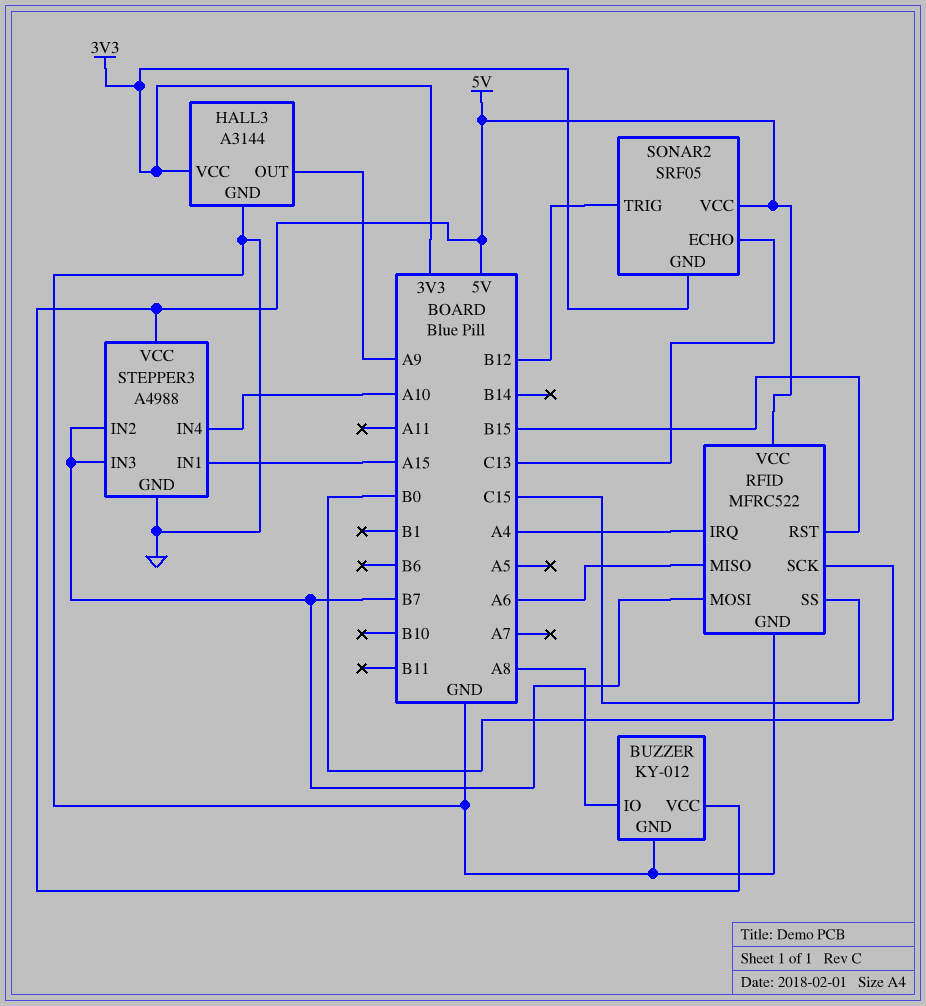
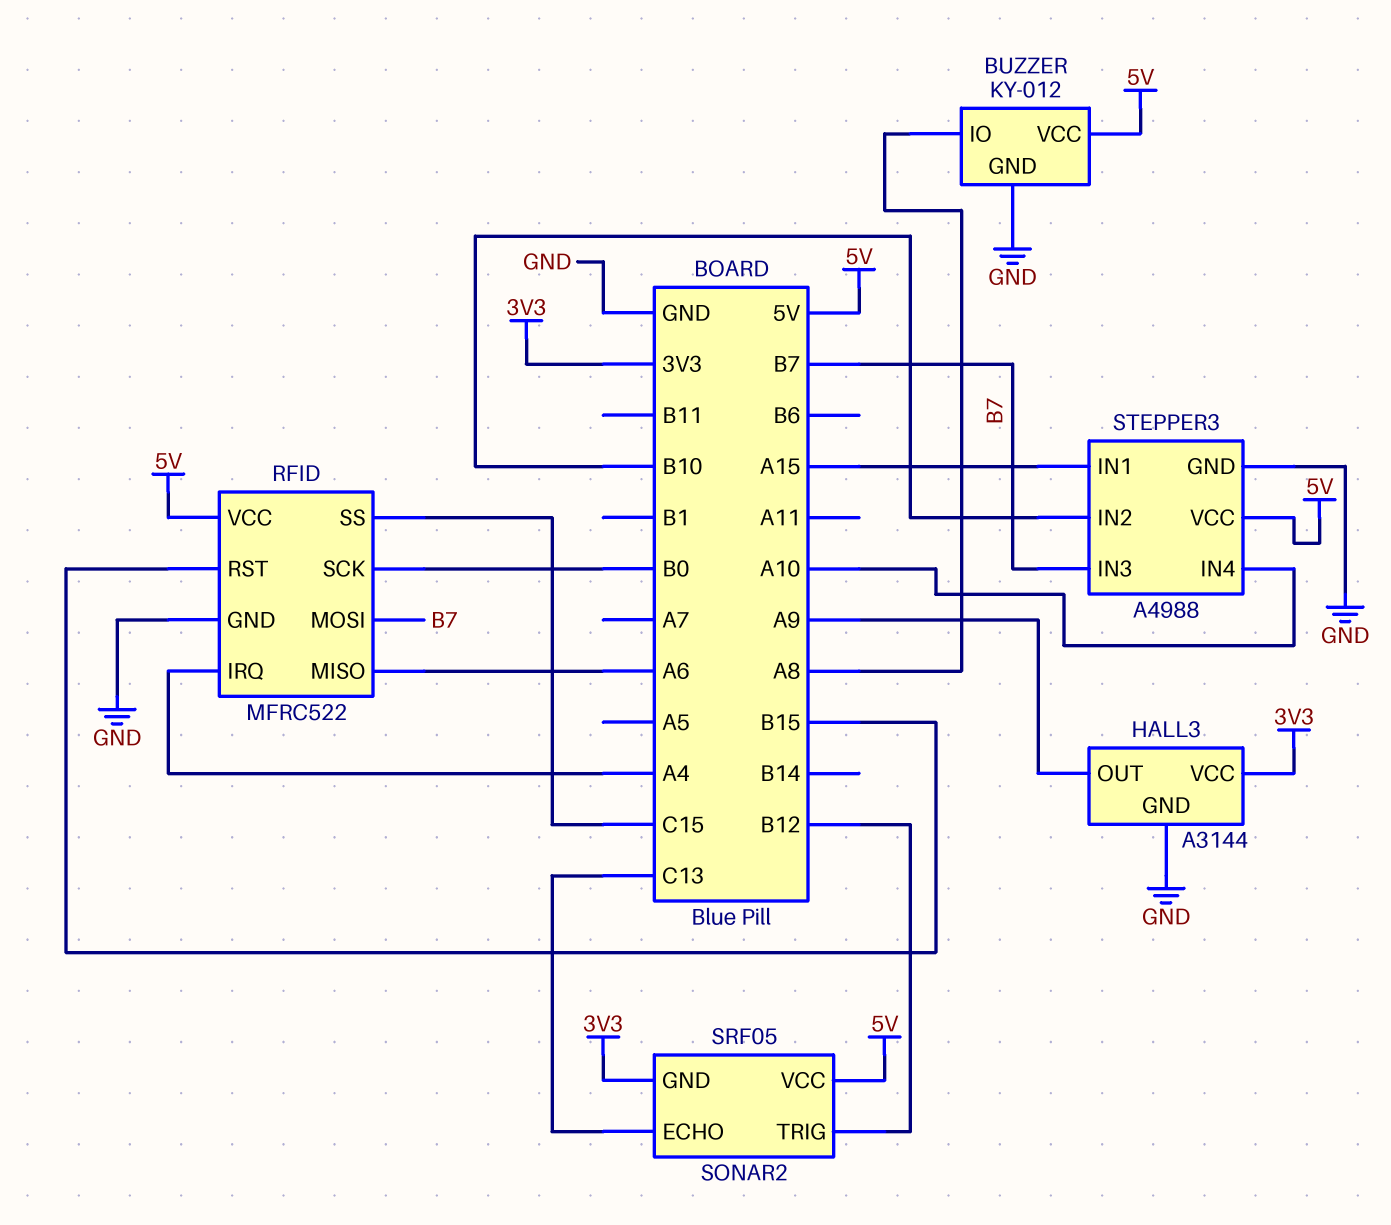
STEPPER3 pin IN2: B7 -> B10

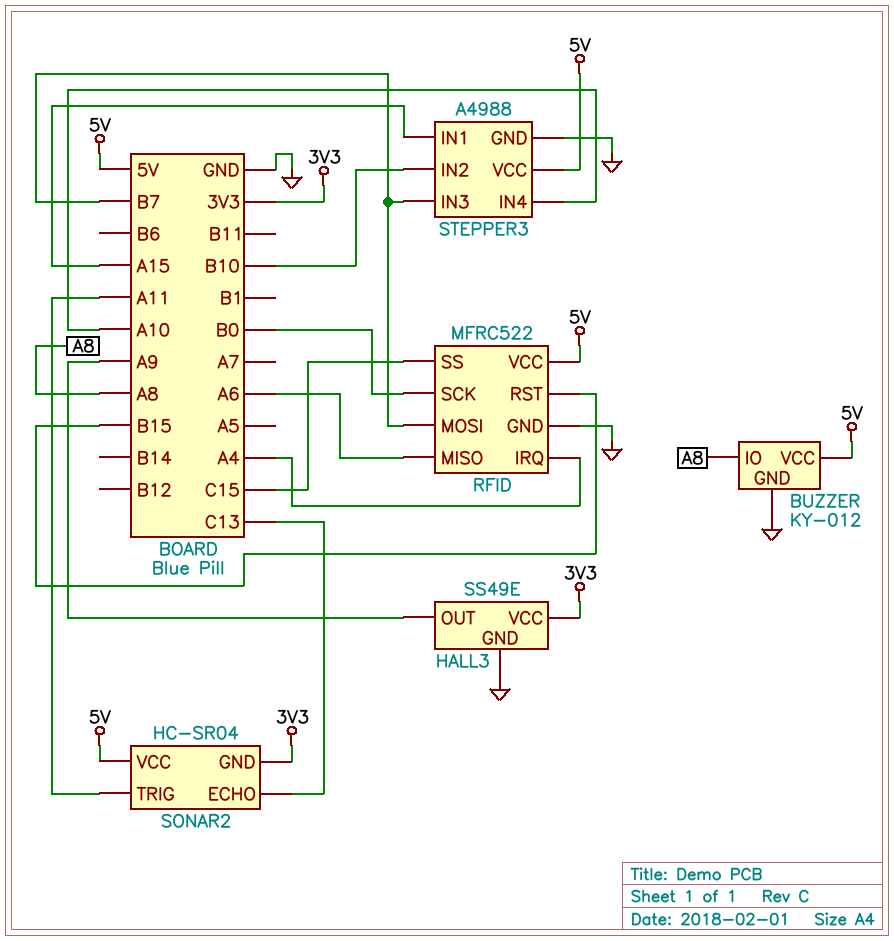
HALL3: A3144 -> SS49E
SONAR2: SRF05 -> HC-SR04
SONAR2 pin TRIG: B12 -> A11

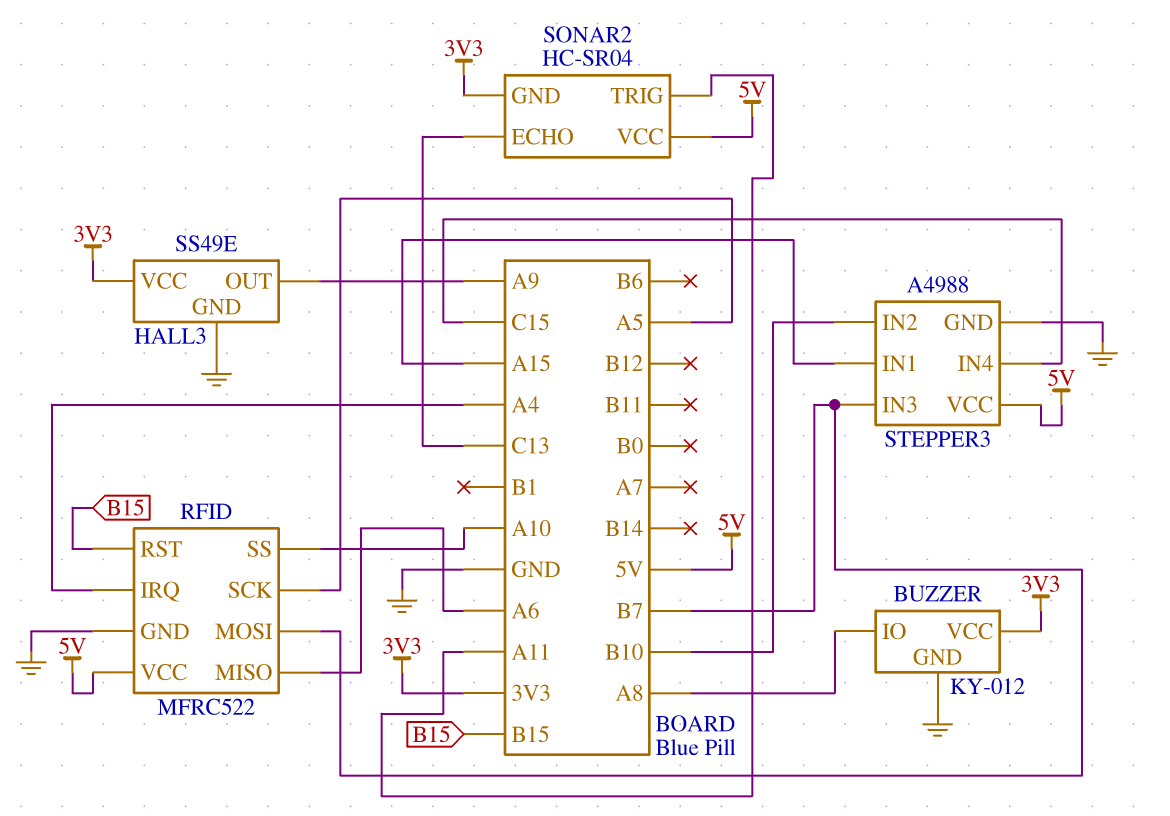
BUZZER pin VCC: 5V -> 3V3
RFID pin SCK: B0 -> A5
RFID pin SS: C15 -> A10
STEPPER3 pin IN4: A10 -> C15

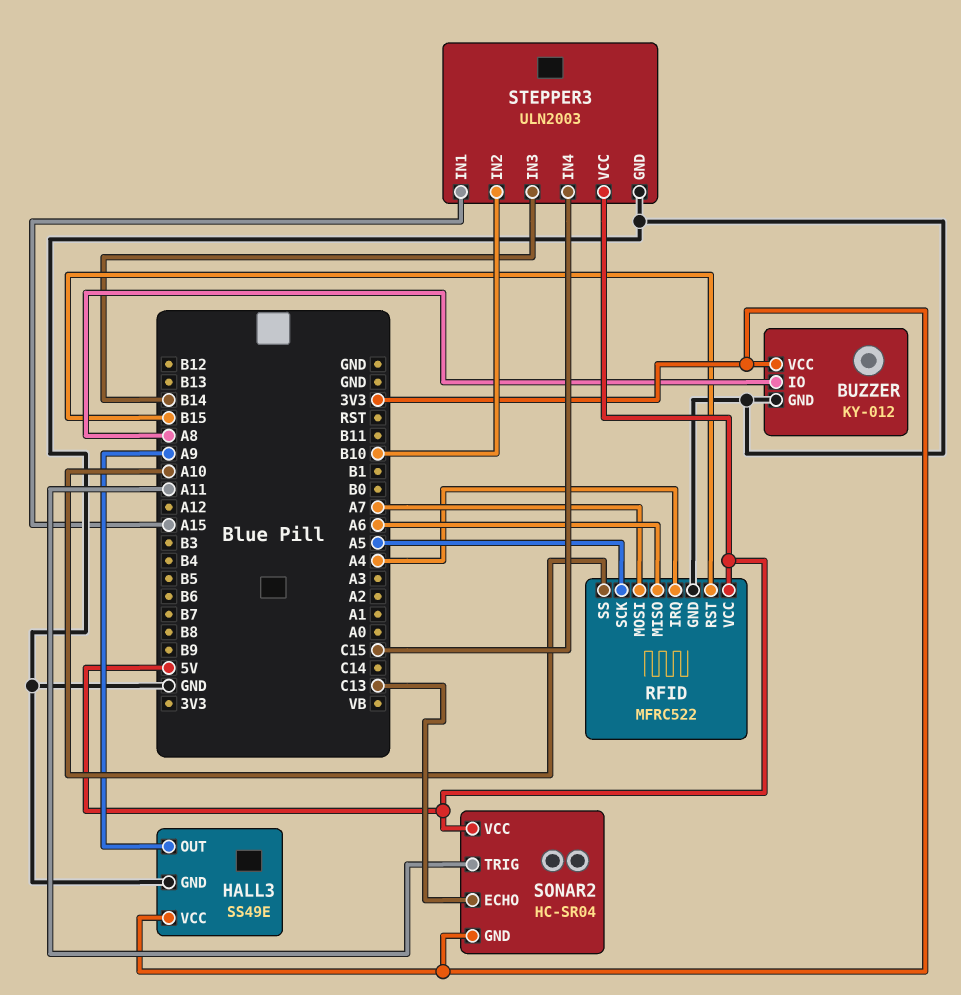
RFID pin MOSI: B7 -> A7
STEPPER3: A4988 -> ULN2003
STEPPER3 pin IN3: B7 -> B14

